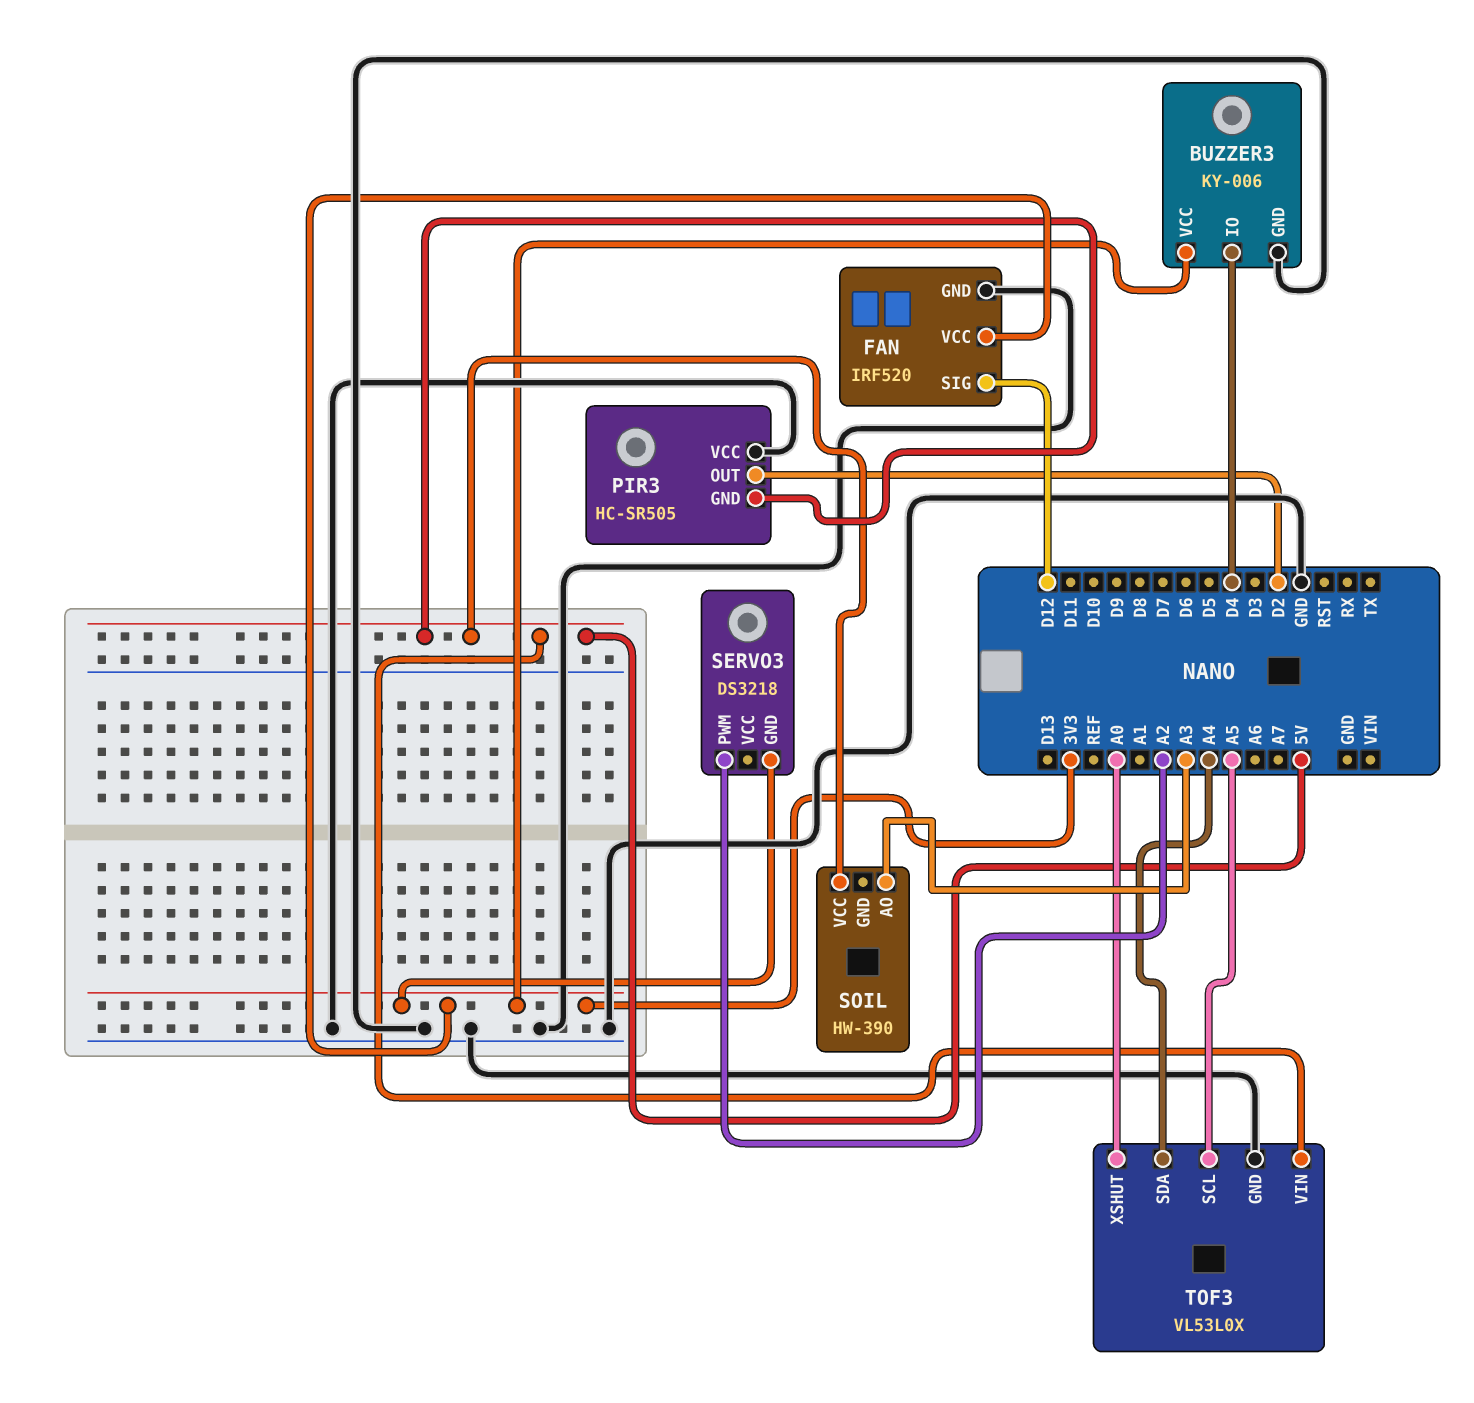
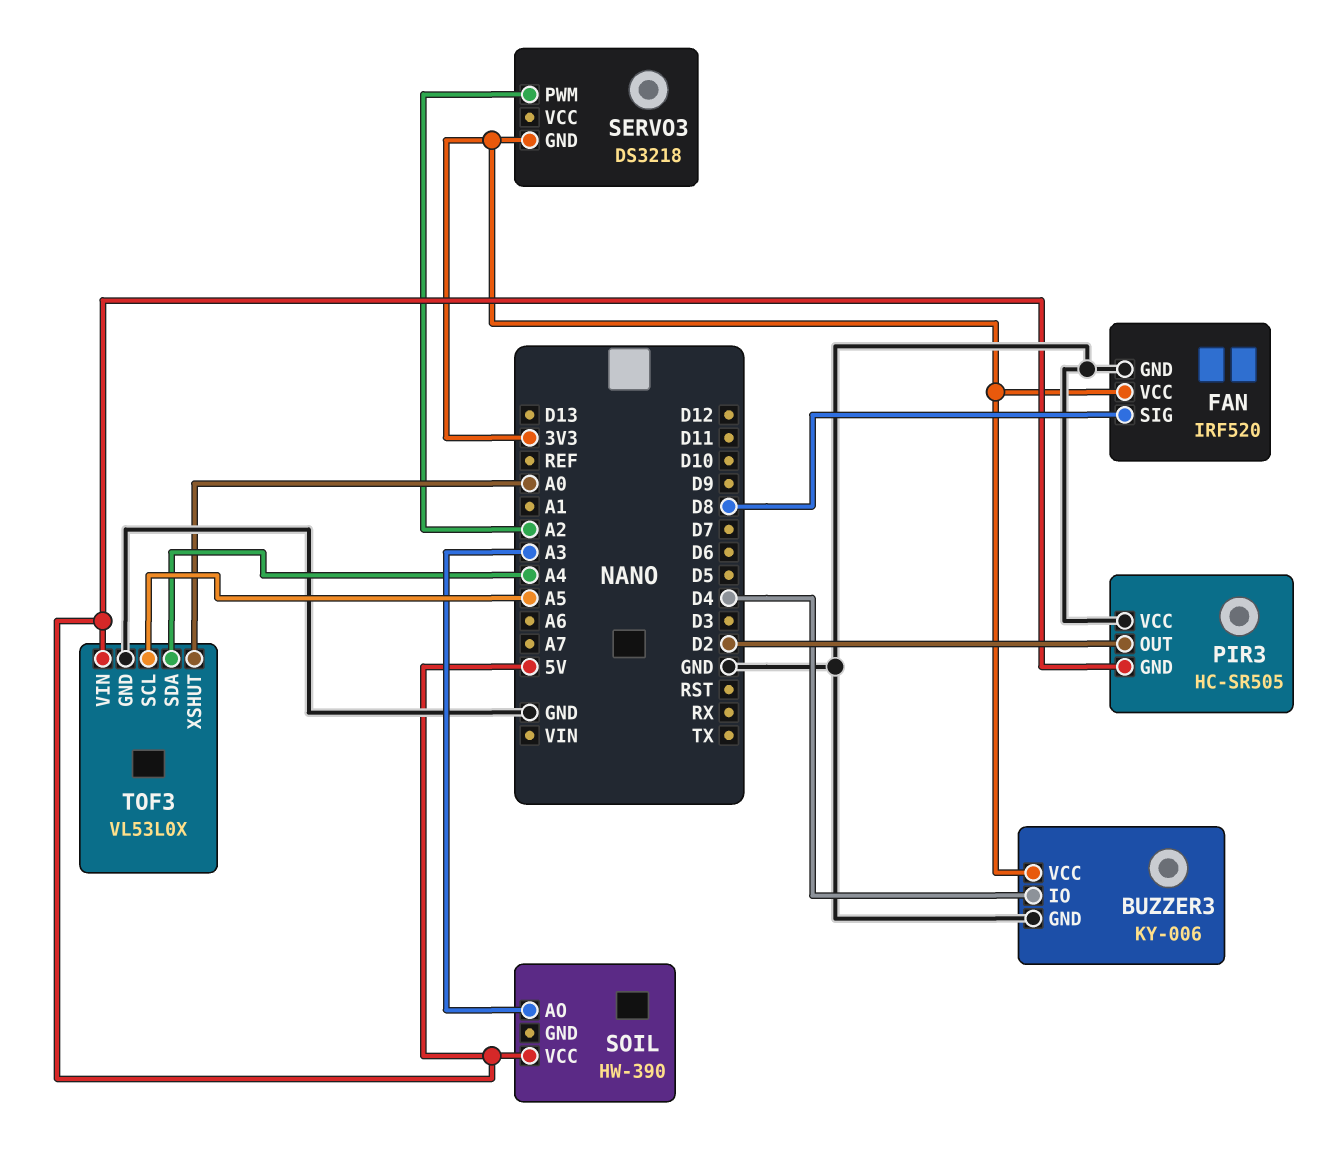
FAN pin SIG: D12 -> D8

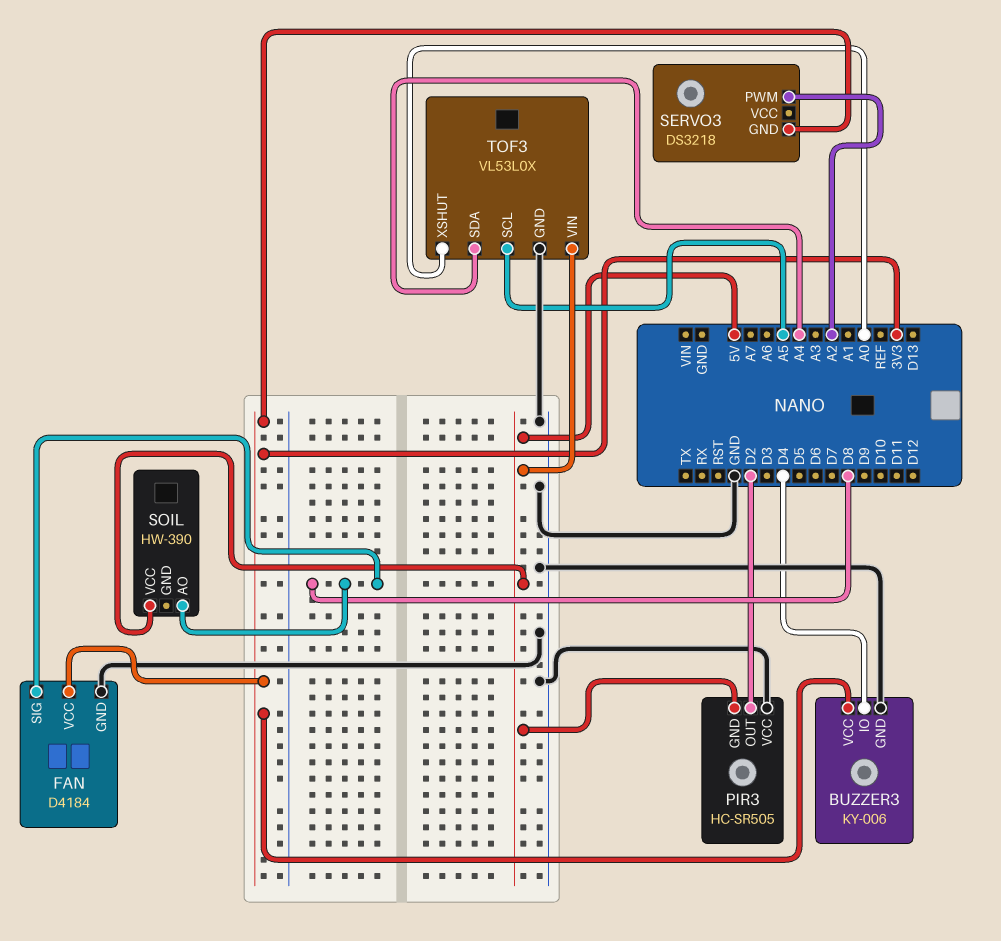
FAN: IRF520 -> D4184
SOIL pin AO: A3 -> D8

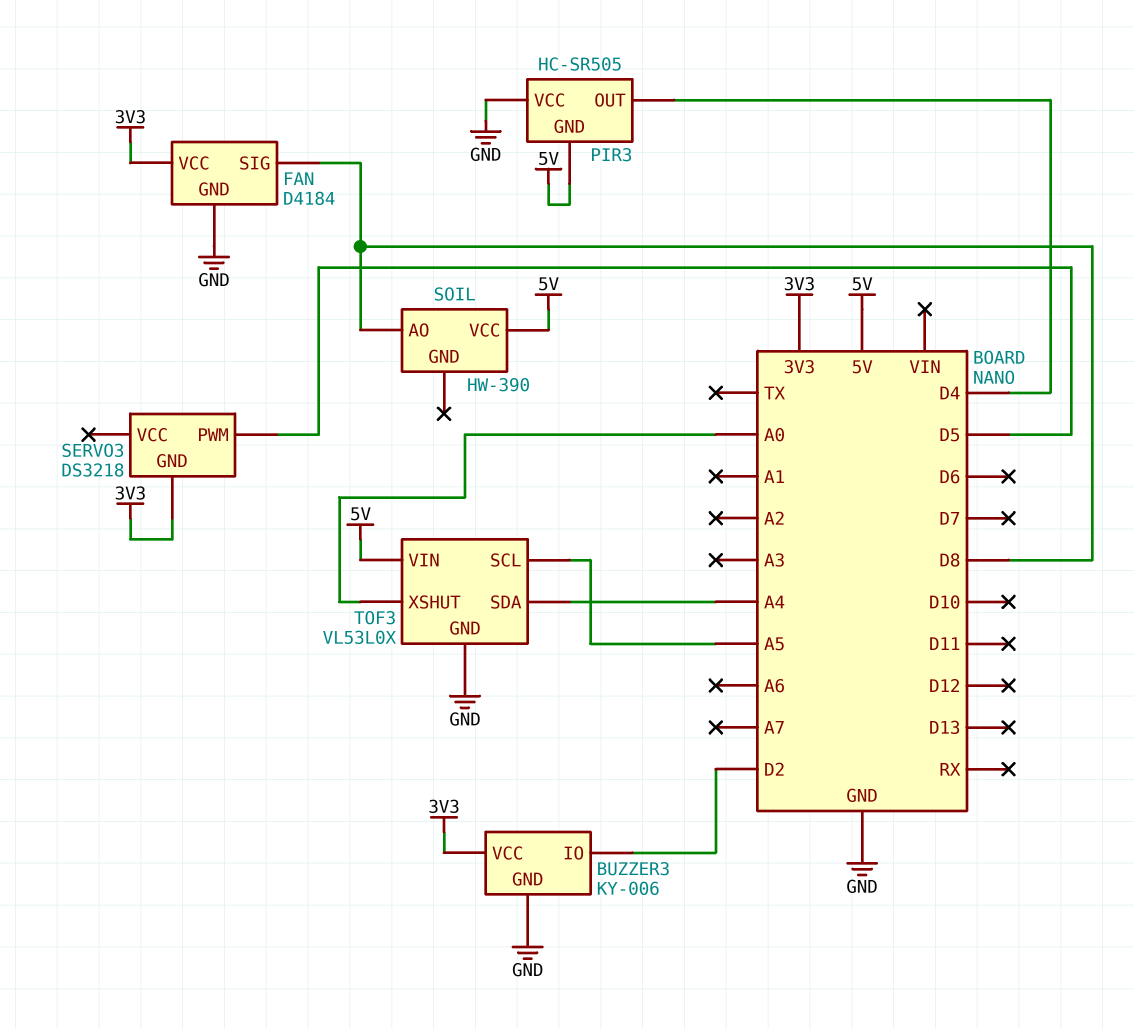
BUZZER3 pin IO: D4 -> D2
PIR3 pin OUT: D2 -> D4
SERVO3 pin PWM: A2 -> D5

